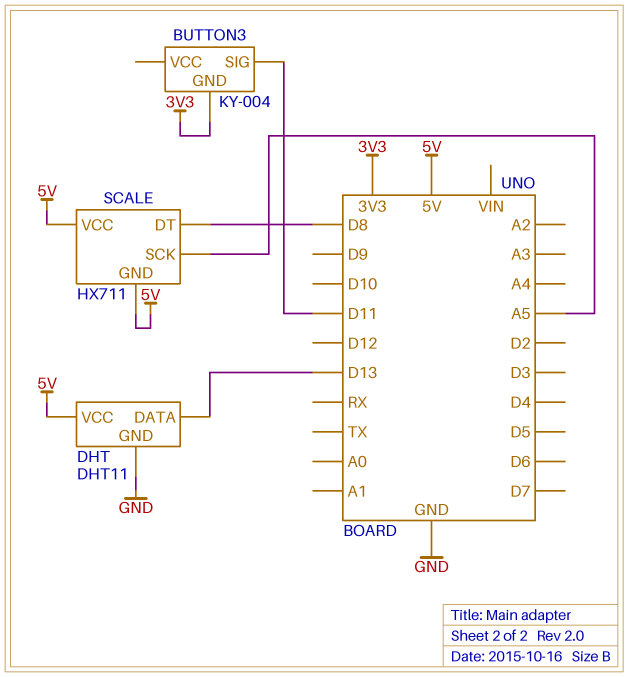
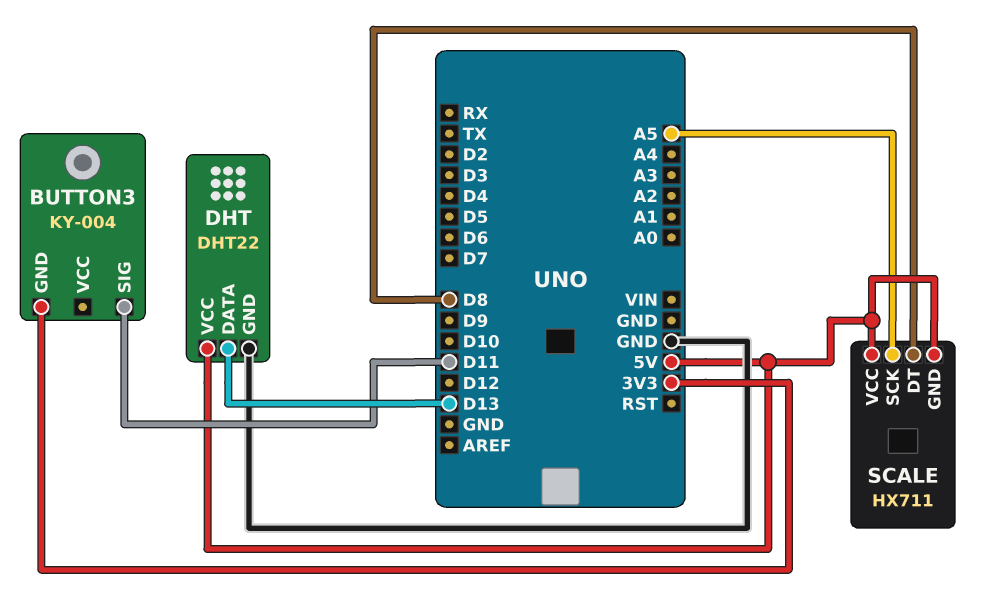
DHT: DHT11 -> DHT22

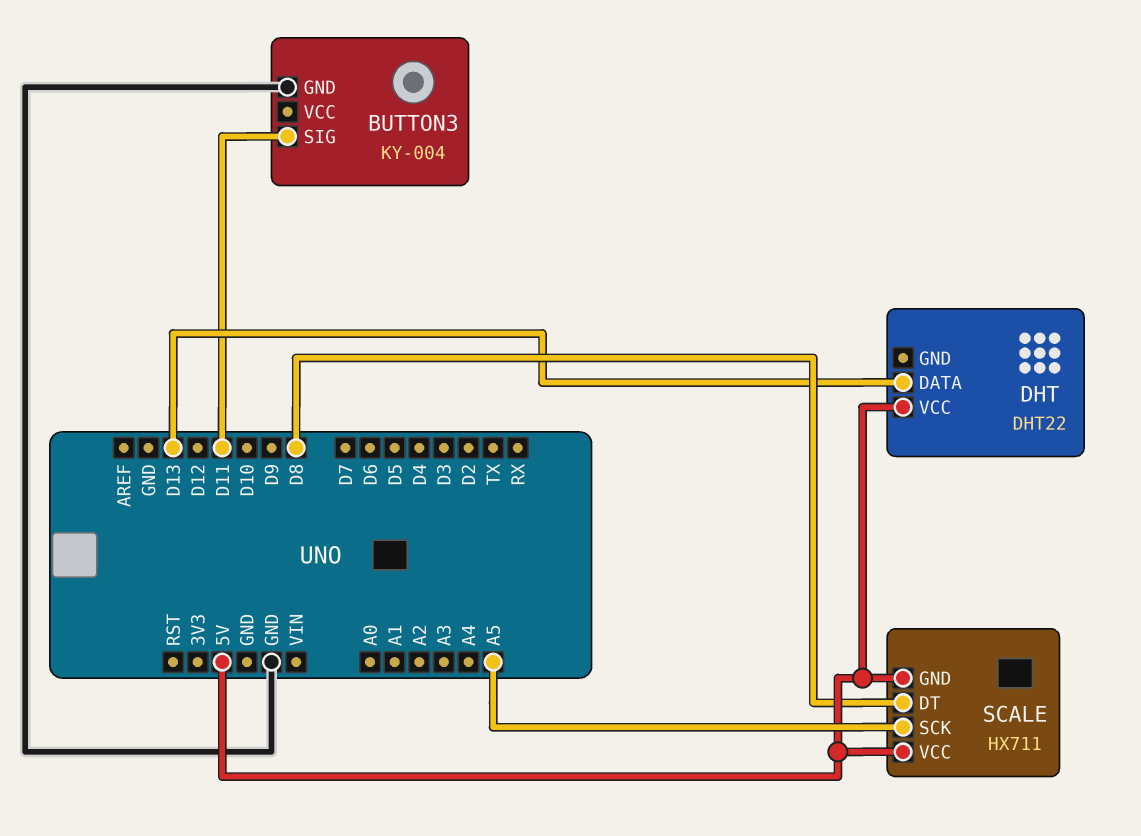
BUTTON3 pin GND: 3V3 -> GND
DHT pin GND: GND -> none

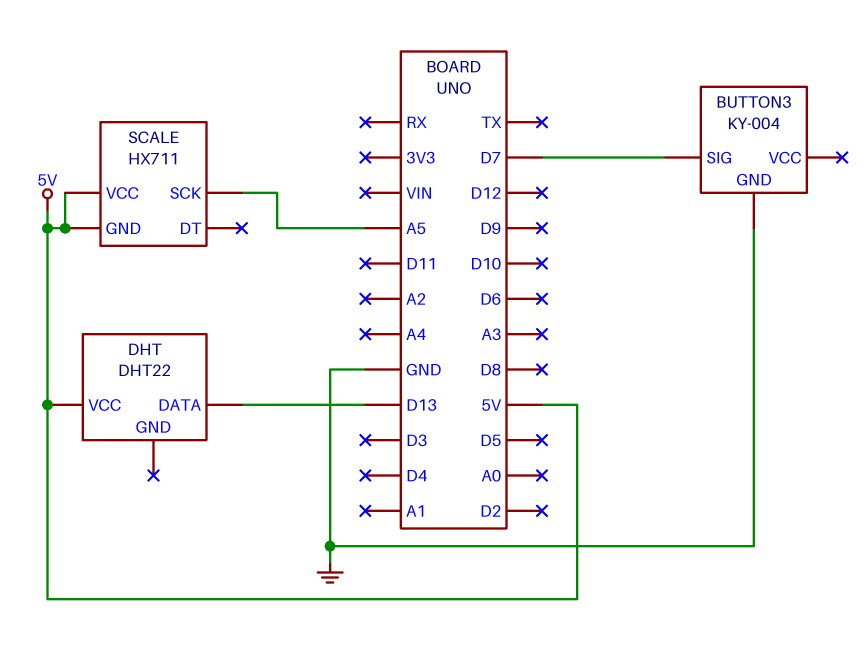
BUTTON3 pin SIG: D11 -> D7
SCALE pin DT: D8 -> none

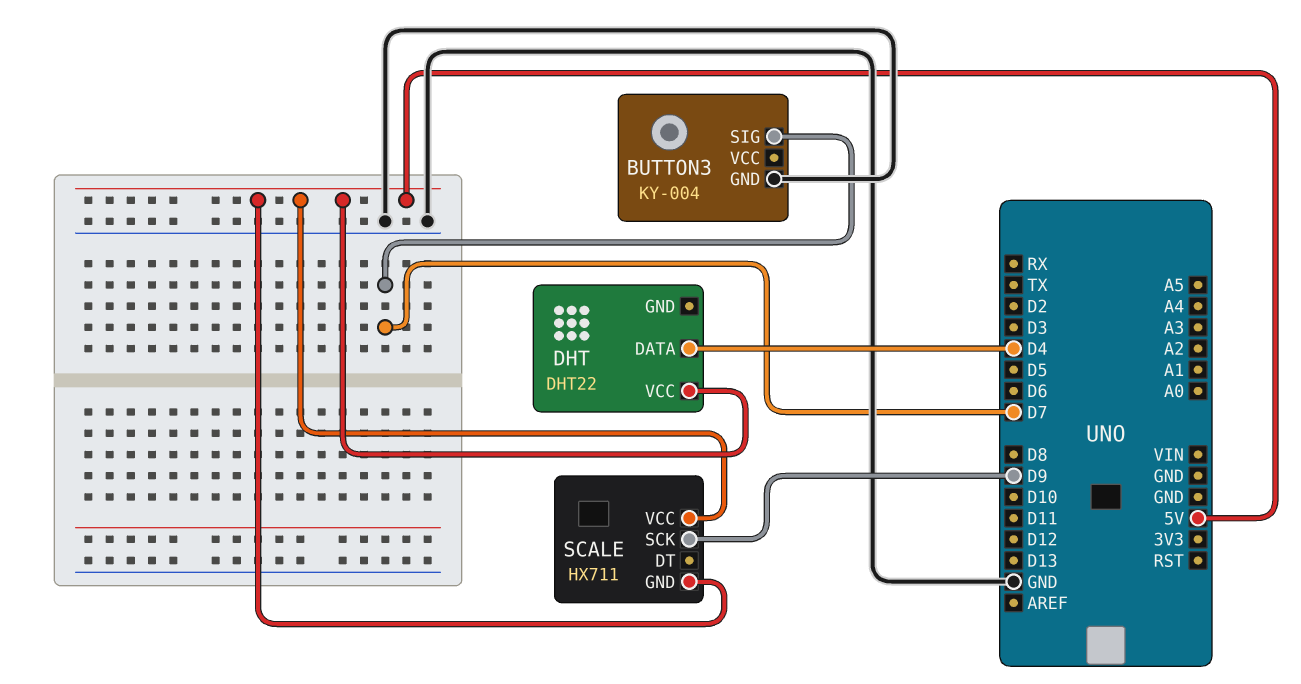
DHT pin DATA: D13 -> D4
SCALE pin SCK: A5 -> D9

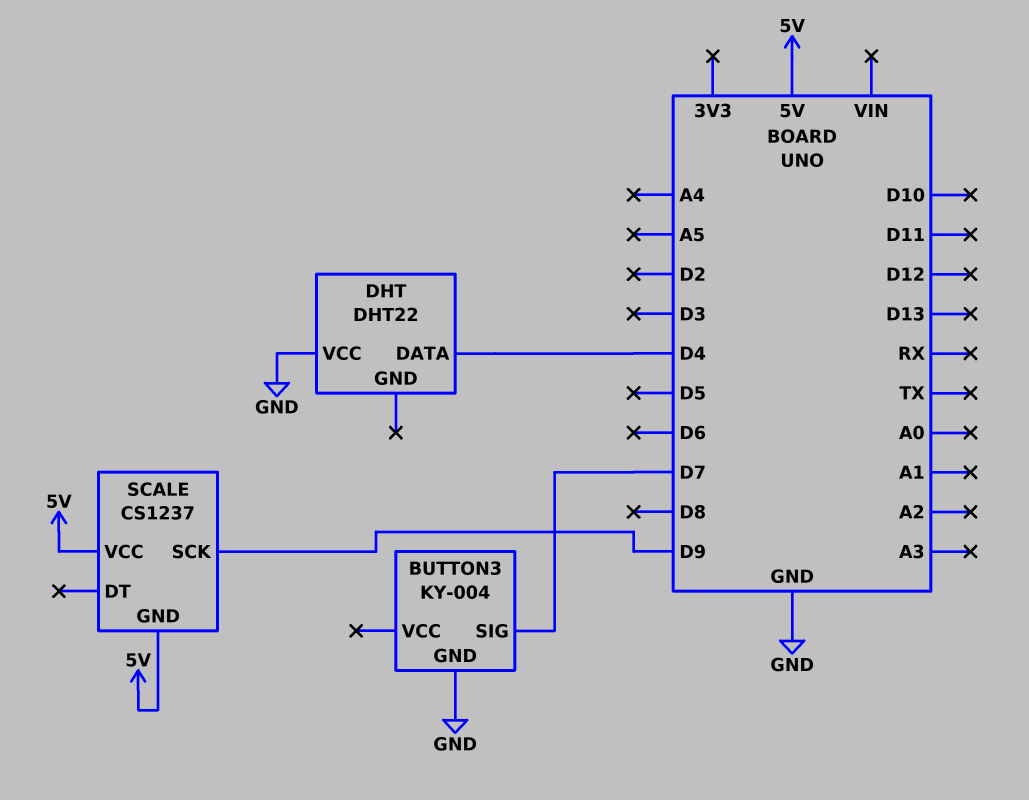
DHT pin VCC: 5V -> GND
SCALE: HX711 -> CS1237

